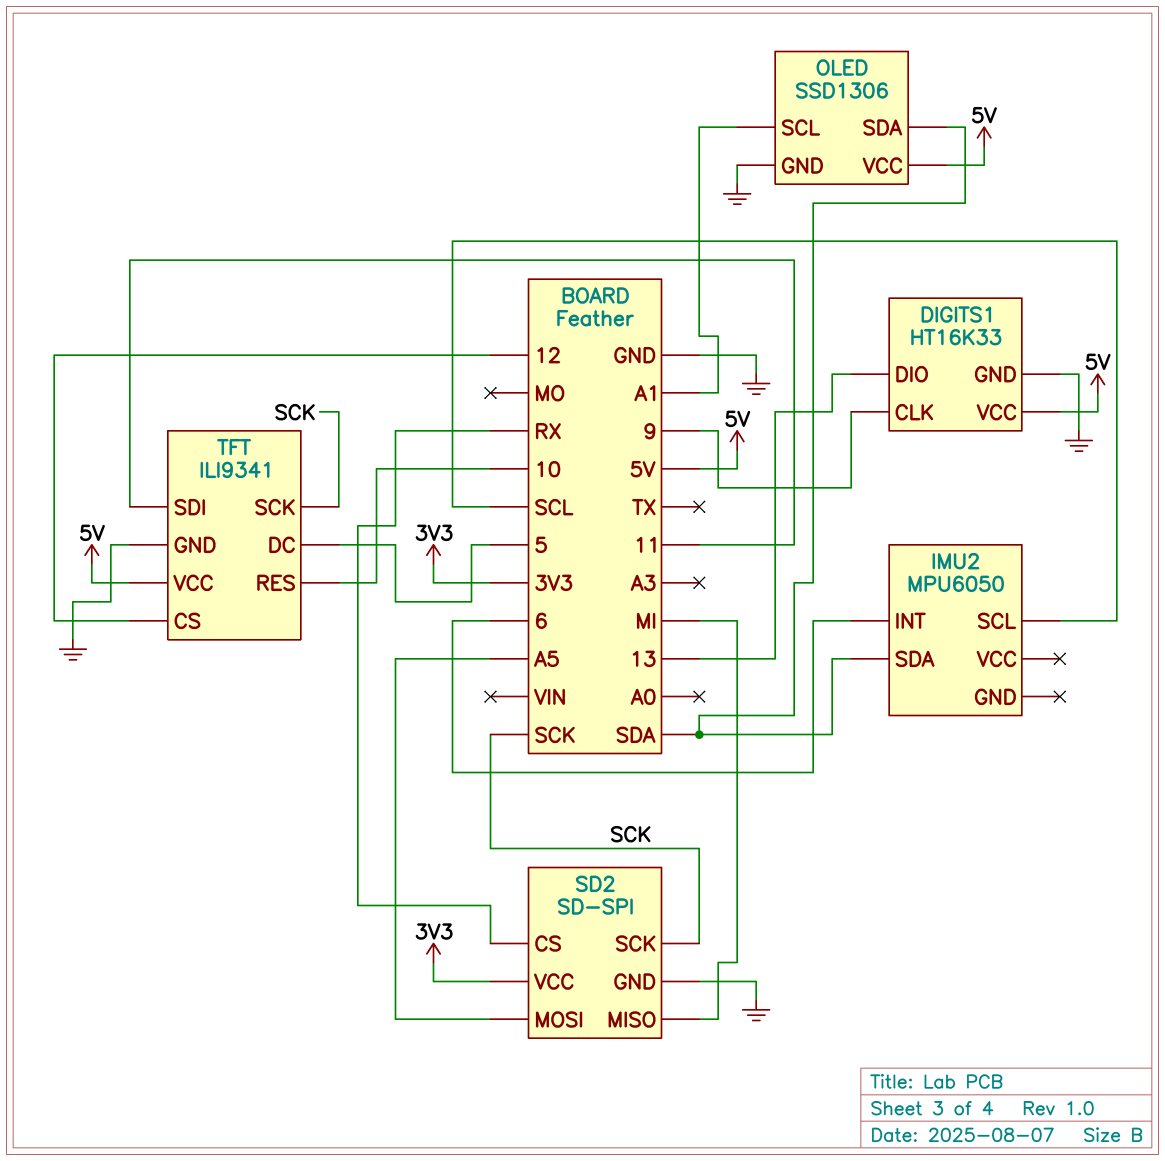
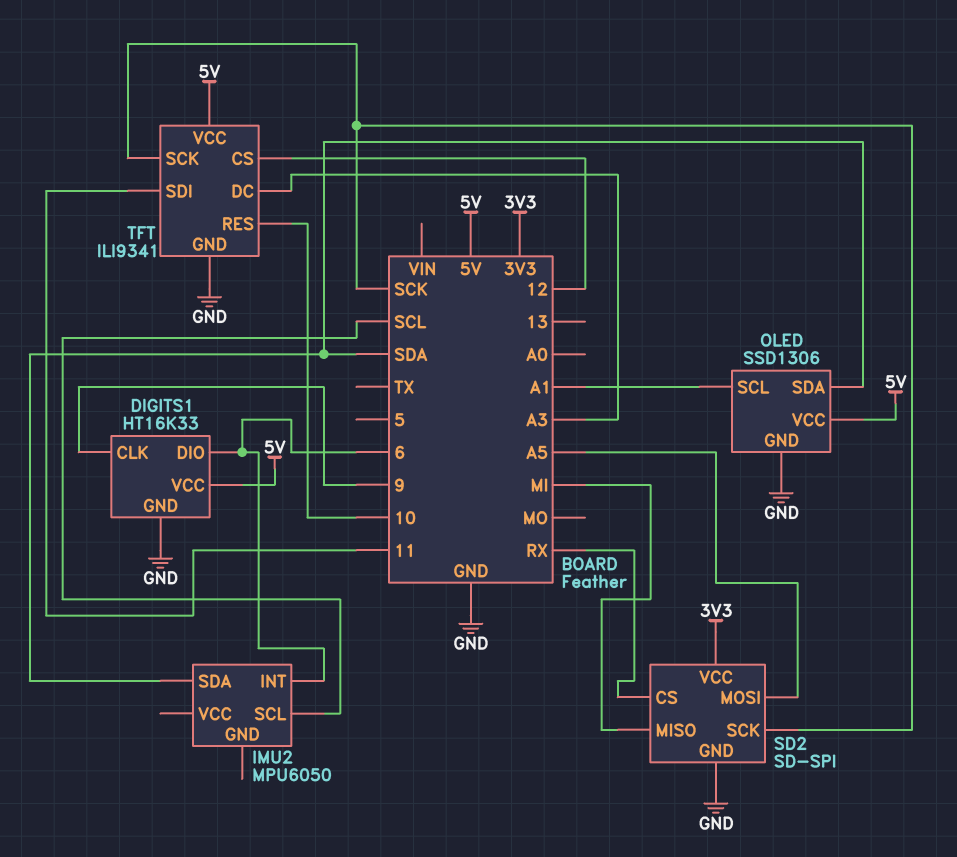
DIGITS1 pin DIO: 13 -> 6
TFT pin DC: 5 -> A3

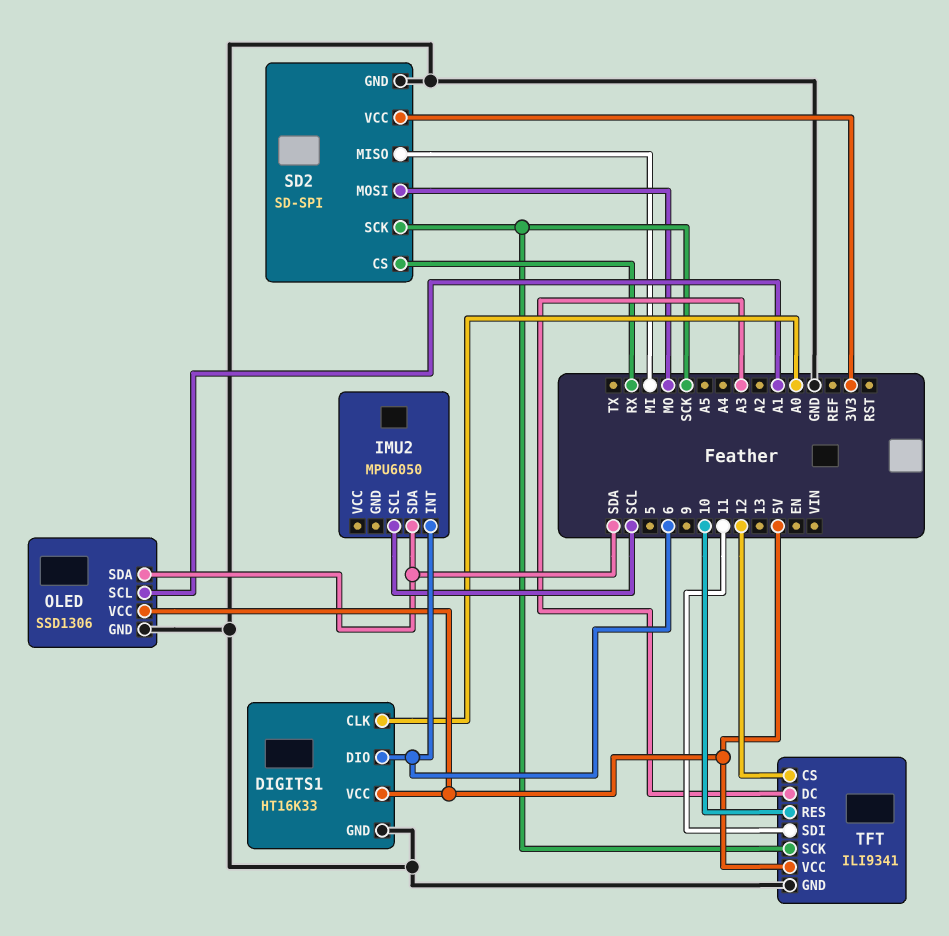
DIGITS1 pin CLK: 9 -> A0
SD2 pin MOSI: A5 -> MO

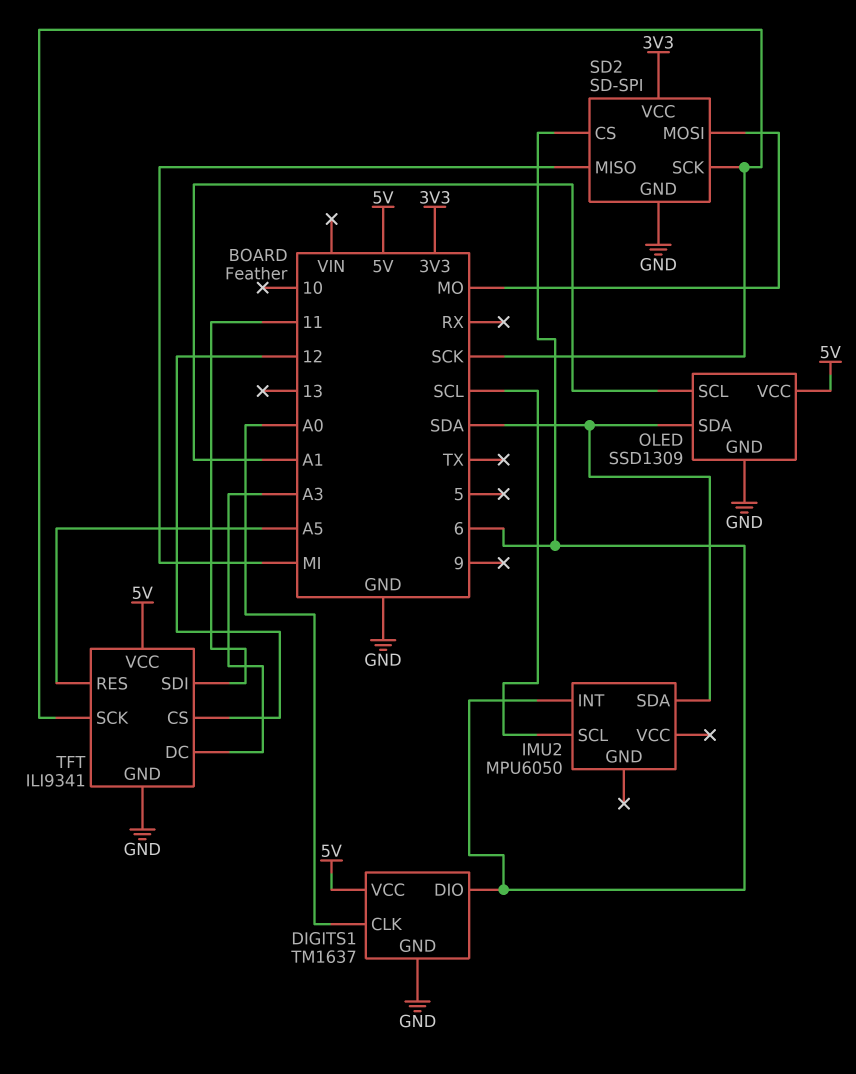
DIGITS1: HT16K33 -> TM1637
OLED: SSD1306 -> SSD1309
SD2 pin CS: RX -> 6
TFT pin RES: 10 -> A5

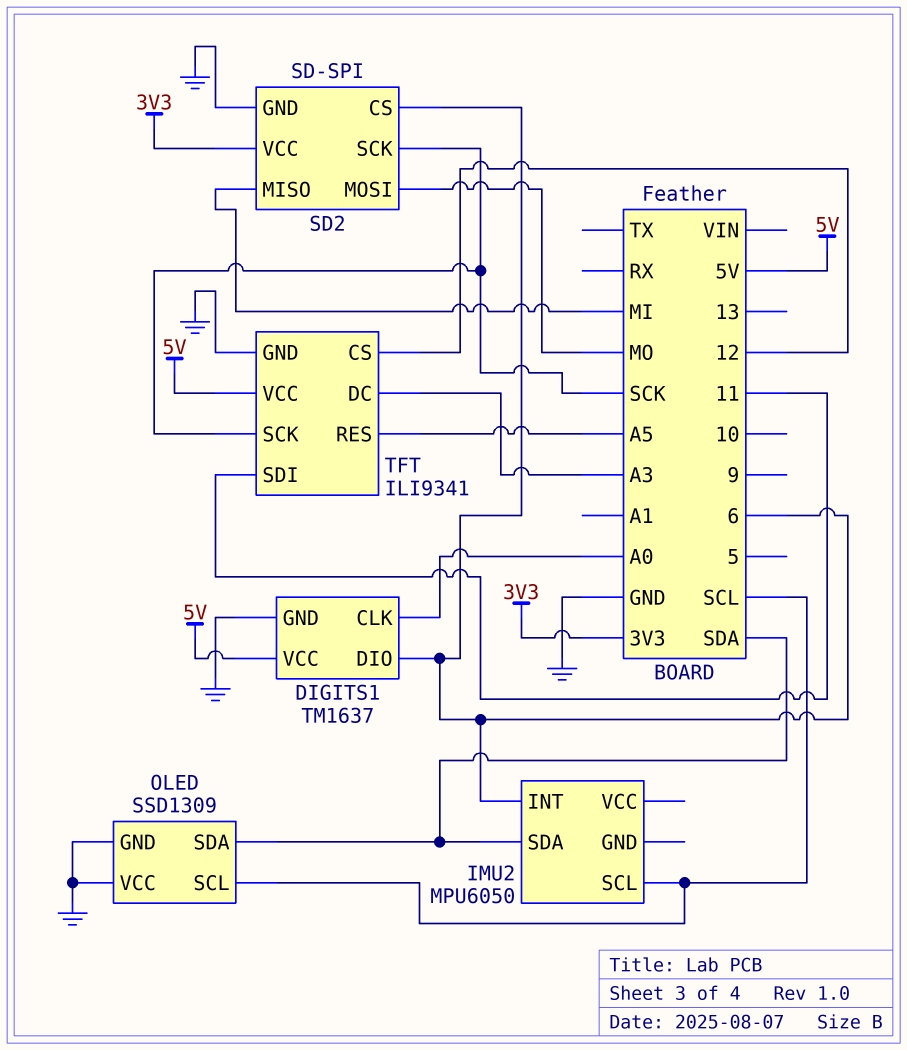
OLED pin SCL: A1 -> SCL
OLED pin VCC: 5V -> GND

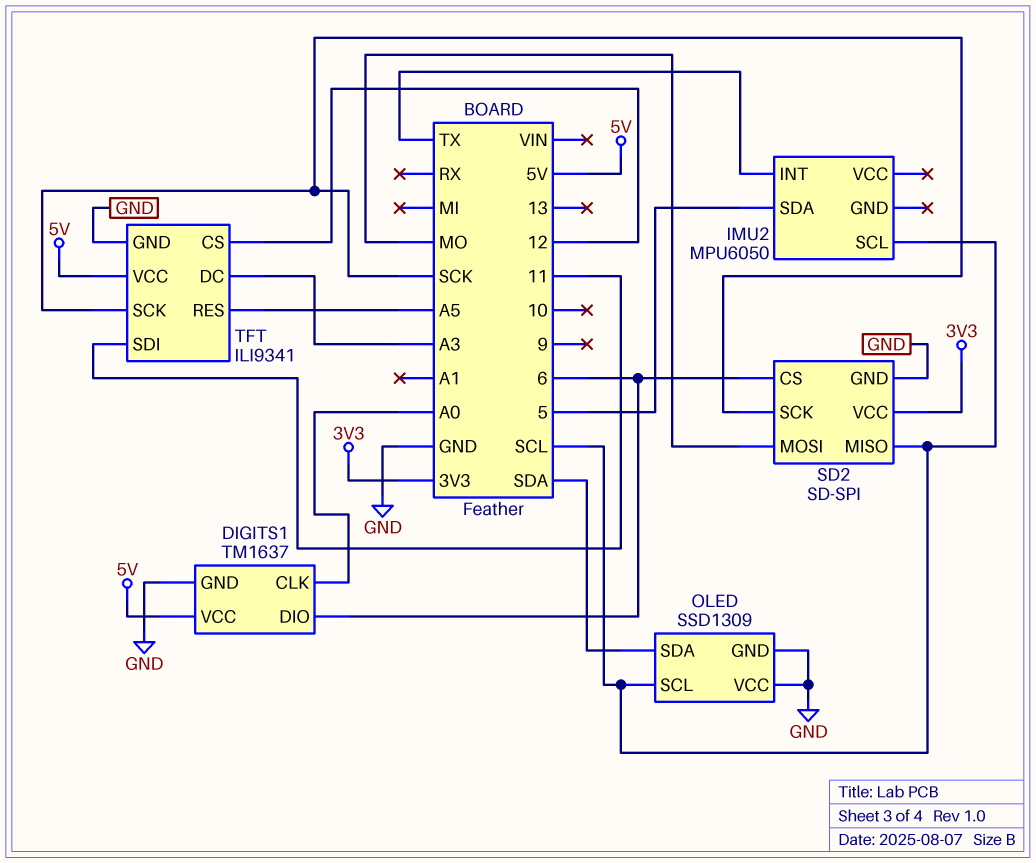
IMU2 pin INT: 6 -> TX
IMU2 pin SDA: SDA -> 5
SD2 pin MISO: MI -> SCL

